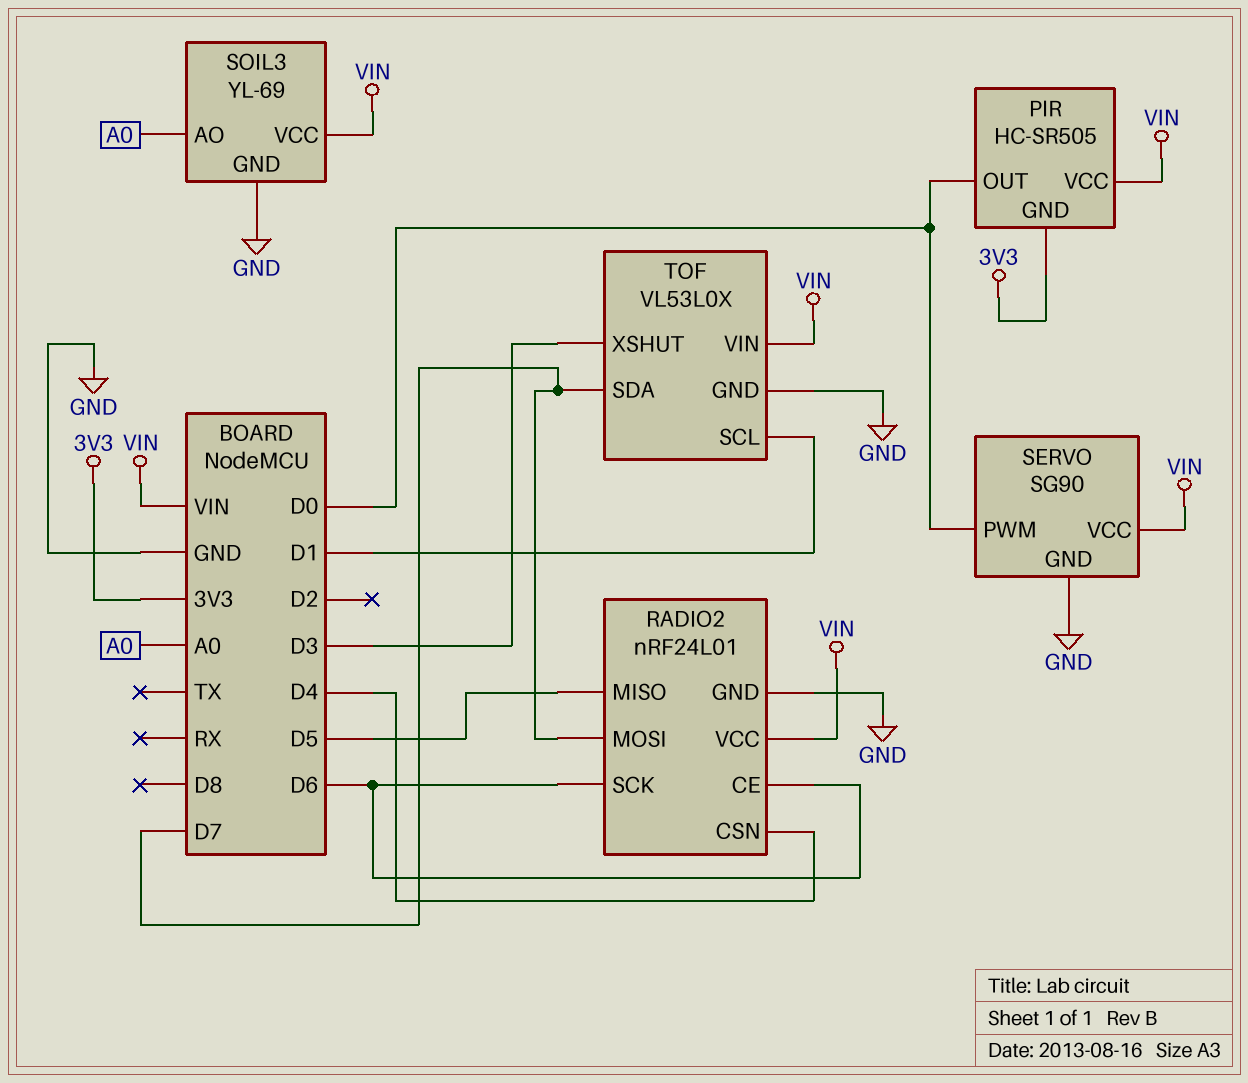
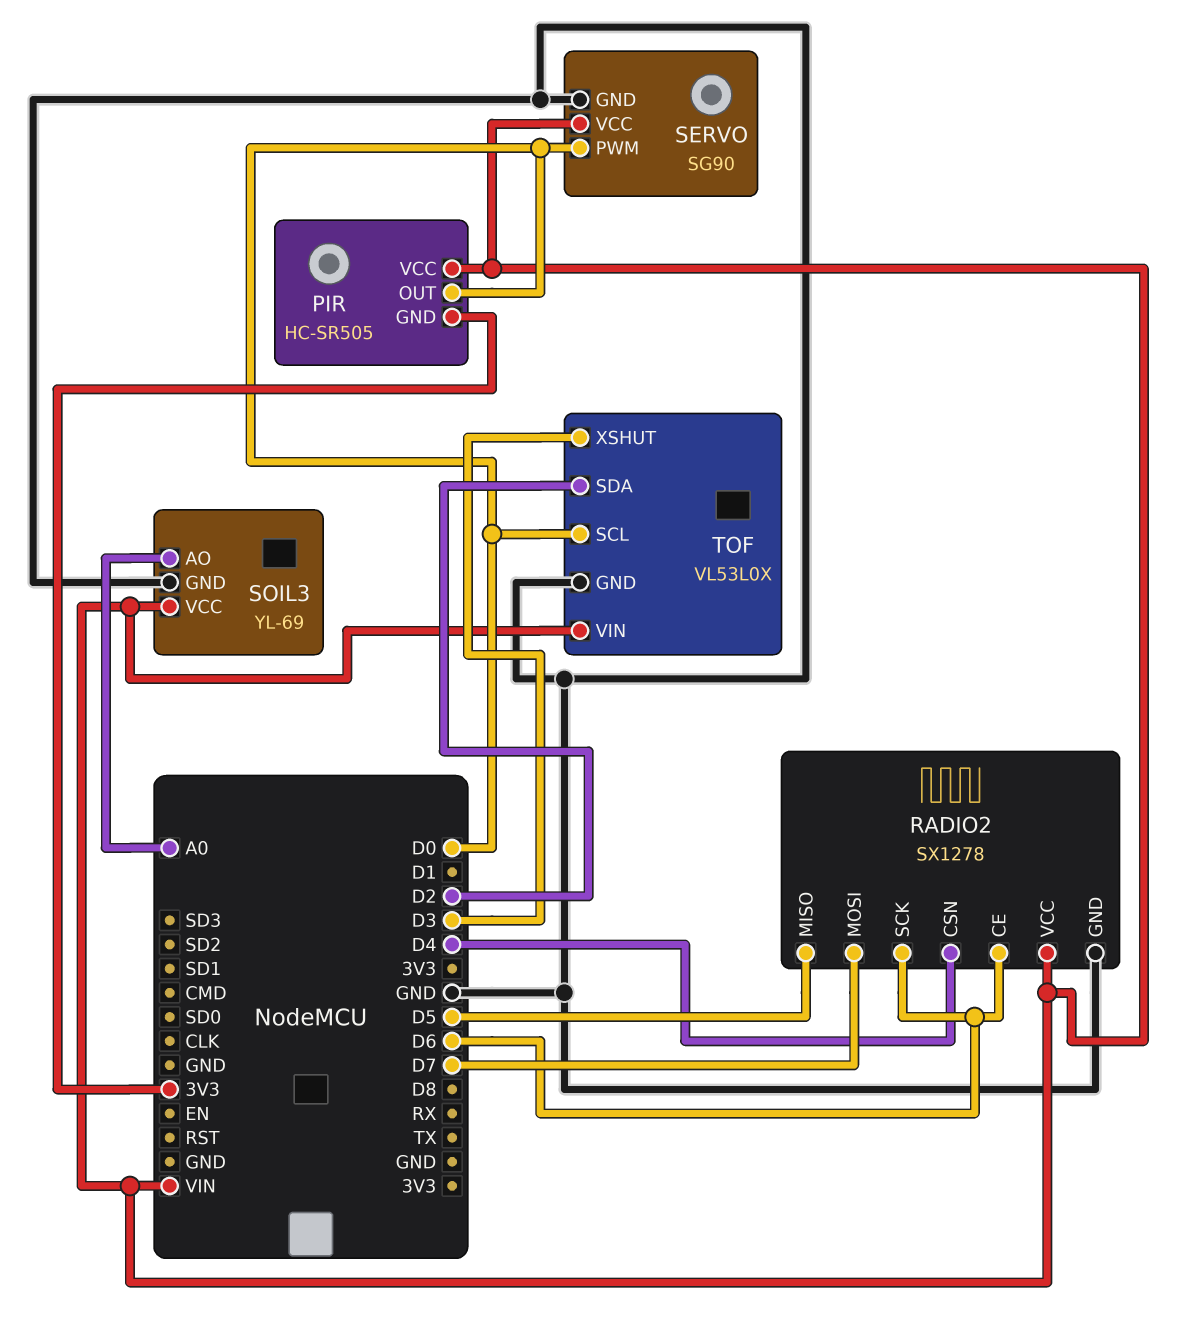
RADIO2: nRF24L01 -> SX1278
TOF pin SCL: D1 -> D0
TOF pin SDA: D7 -> D2

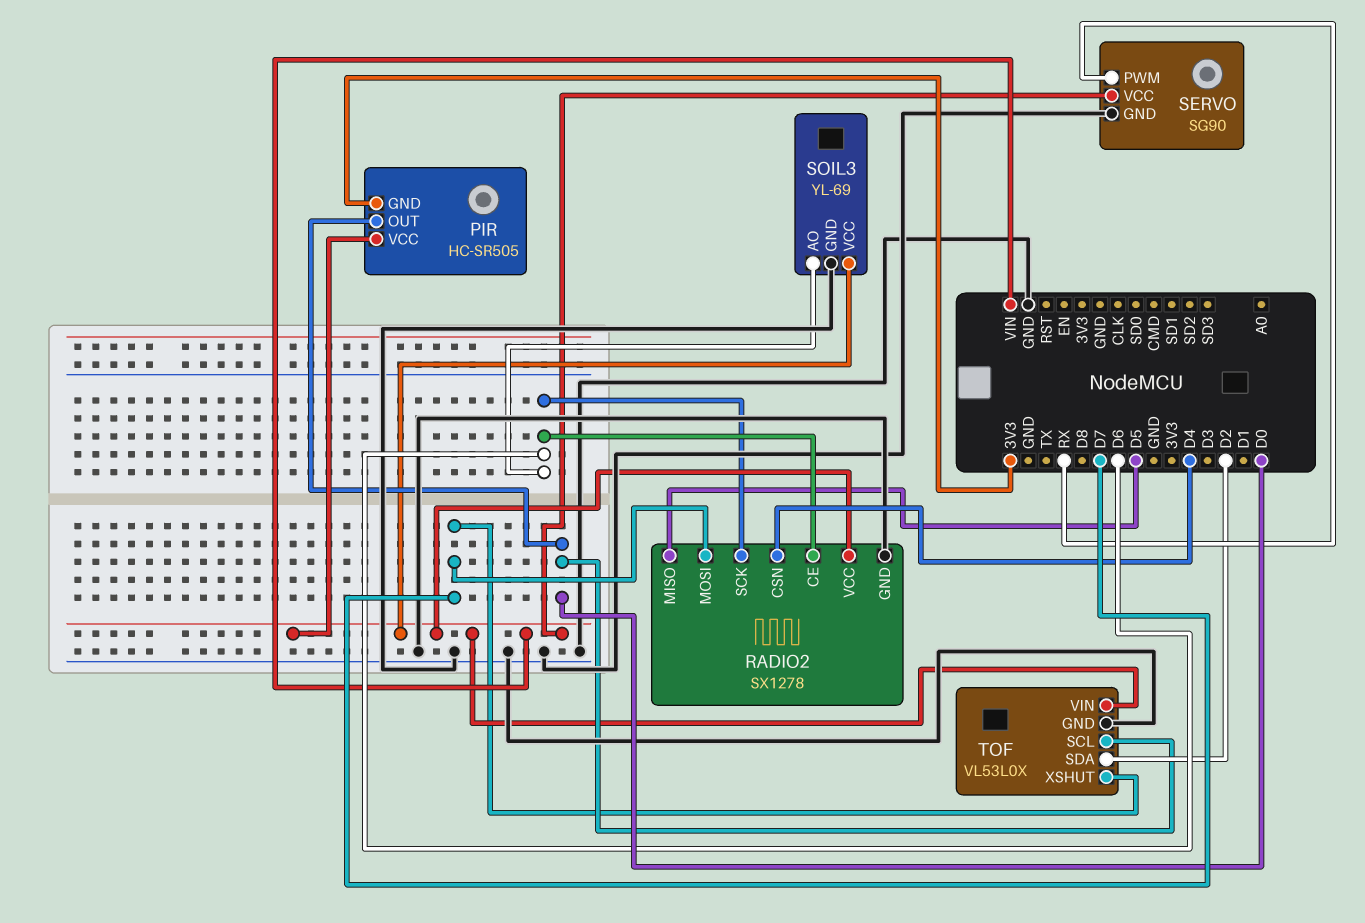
SERVO pin PWM: D0 -> RX
SOIL3 pin AO: A0 -> D6
TOF pin XSHUT: D3 -> D7

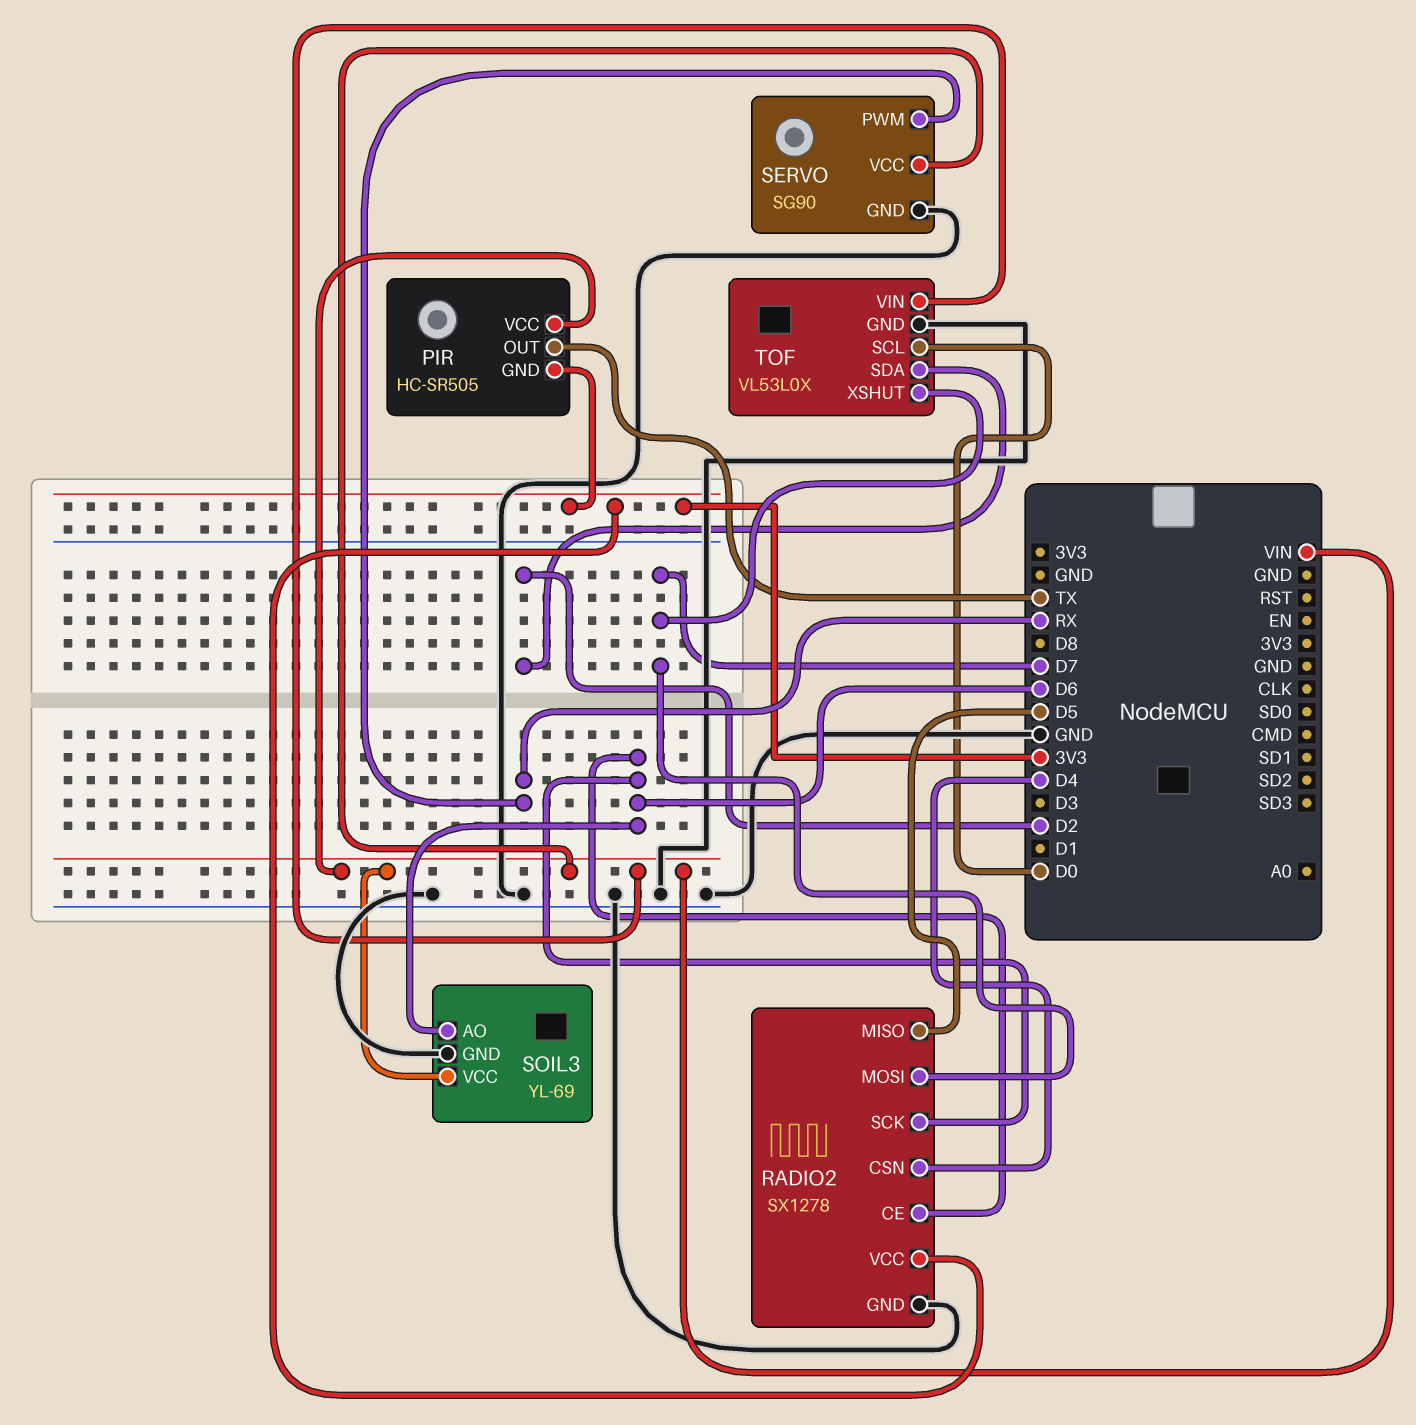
PIR pin OUT: D0 -> TX
RADIO2 pin VCC: VIN -> 3V3

